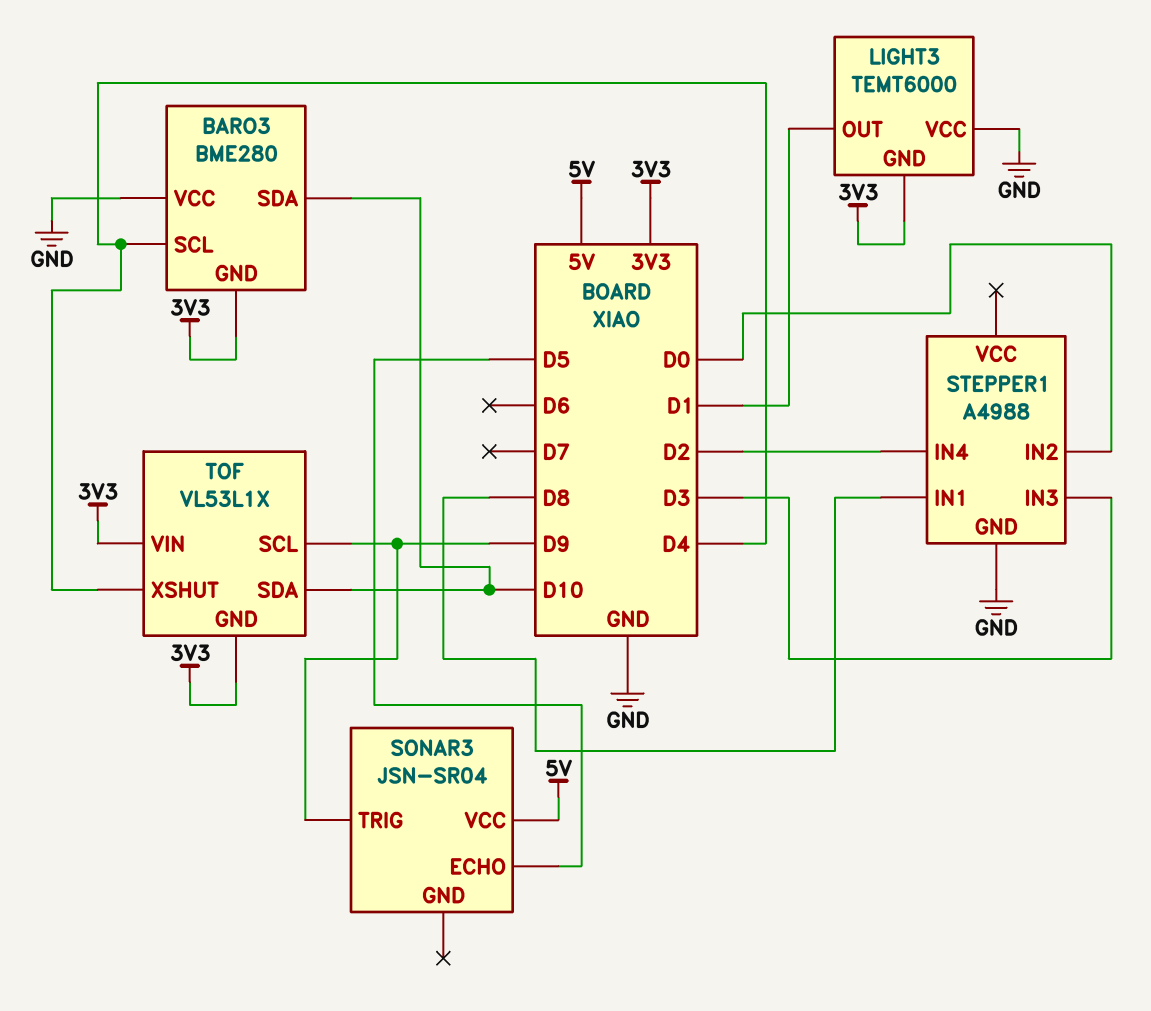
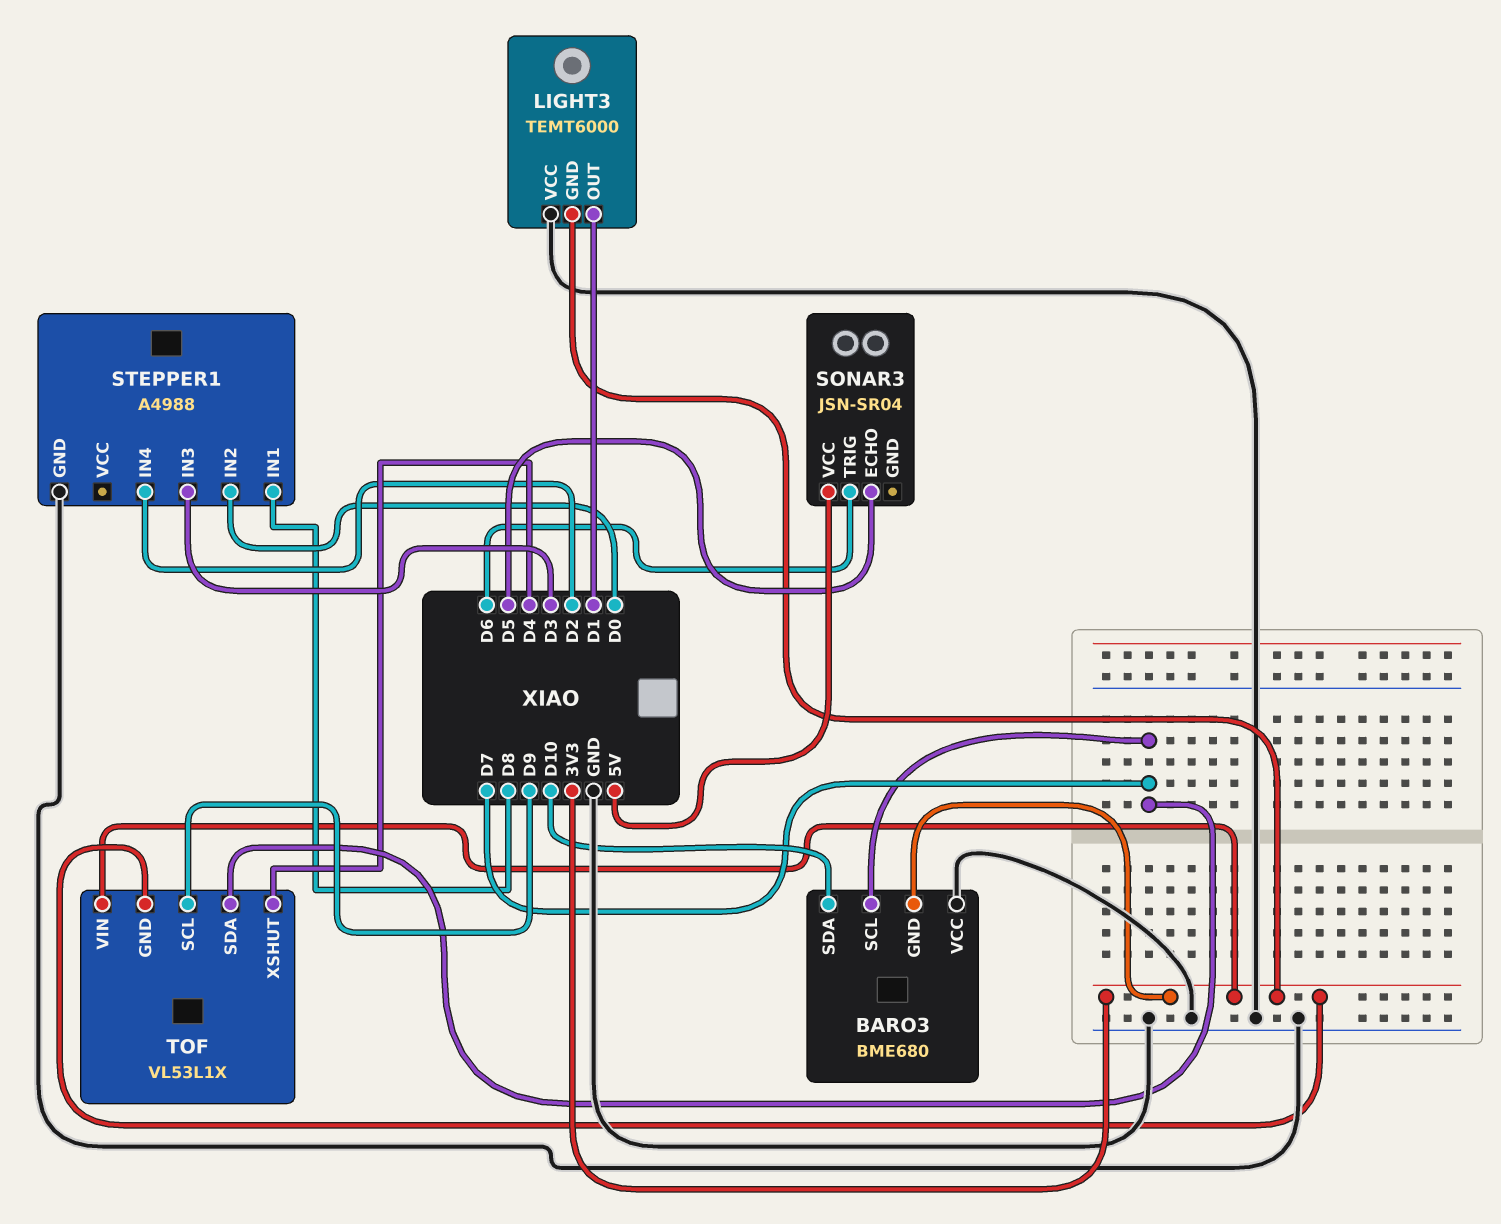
BARO3: BME280 -> BME680
BARO3 pin SCL: D4 -> D7
SONAR3 pin TRIG: D9 -> D6
TOF pin SDA: D10 -> D7

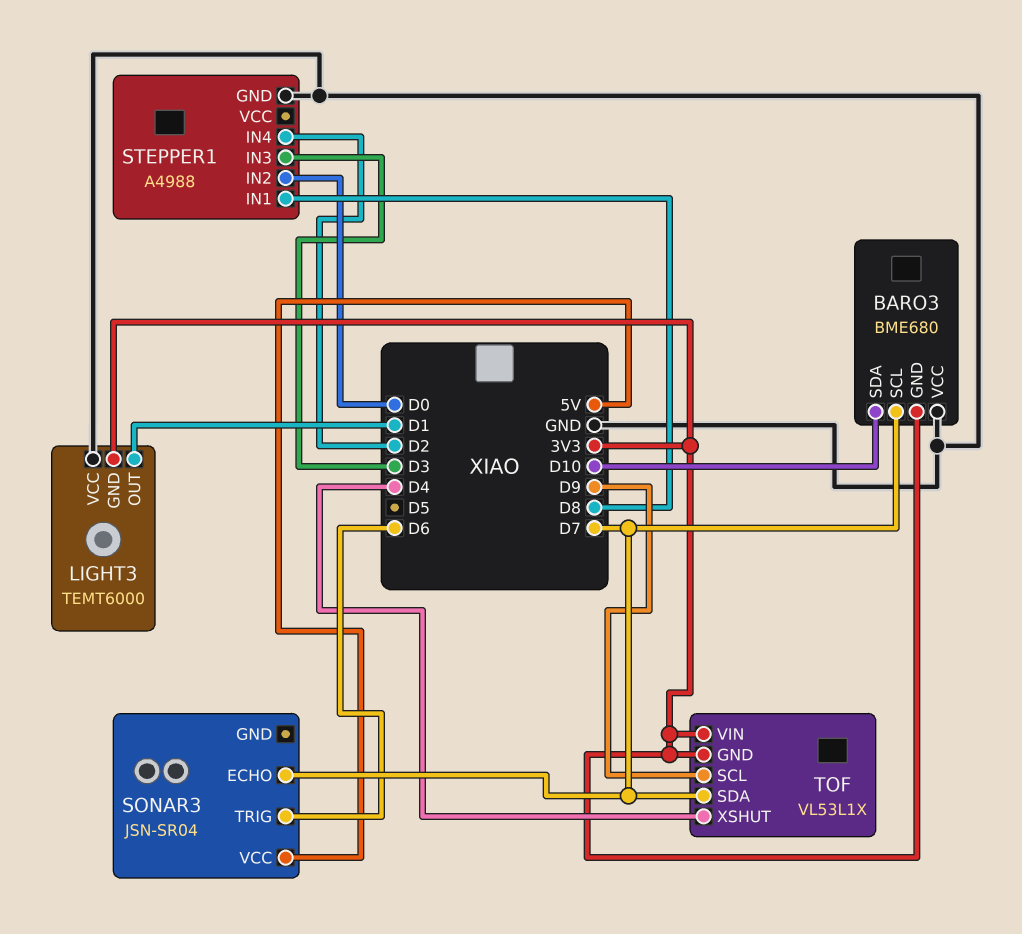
SONAR3 pin ECHO: D5 -> D7

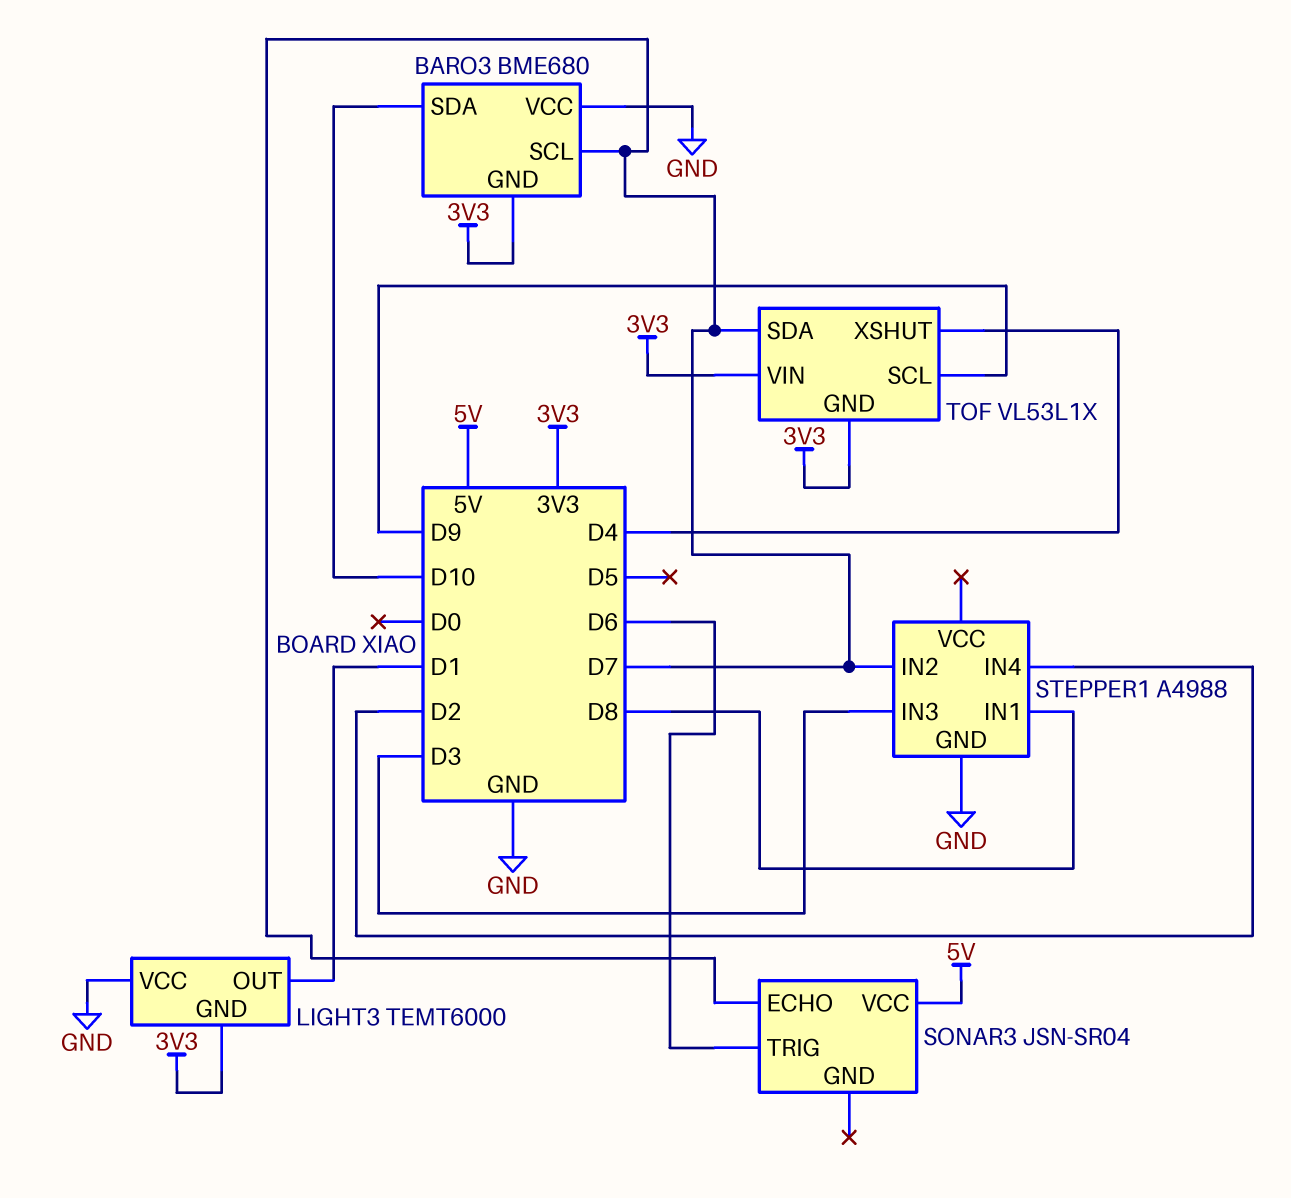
STEPPER1 pin IN2: D0 -> D7

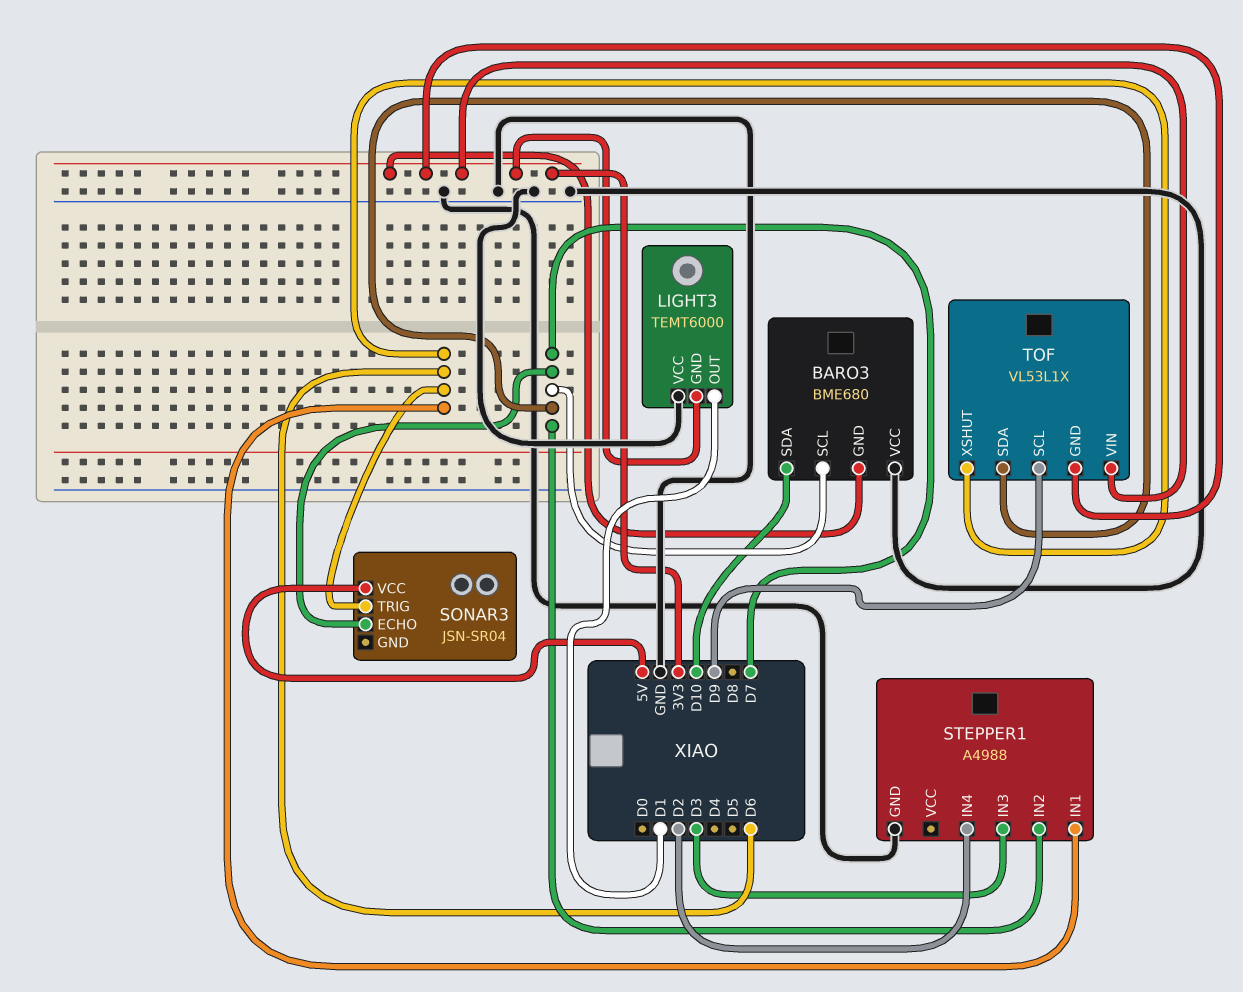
STEPPER1 pin IN1: D8 -> D6
TOF pin XSHUT: D4 -> D6

